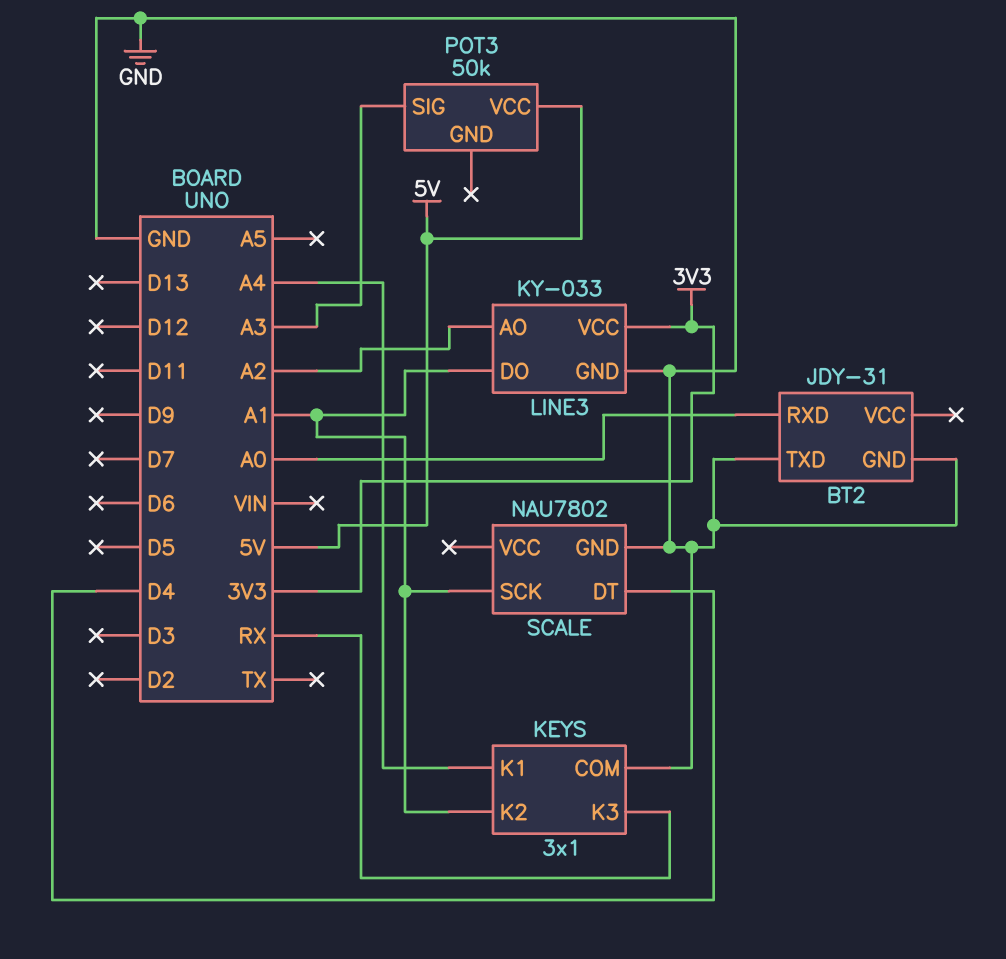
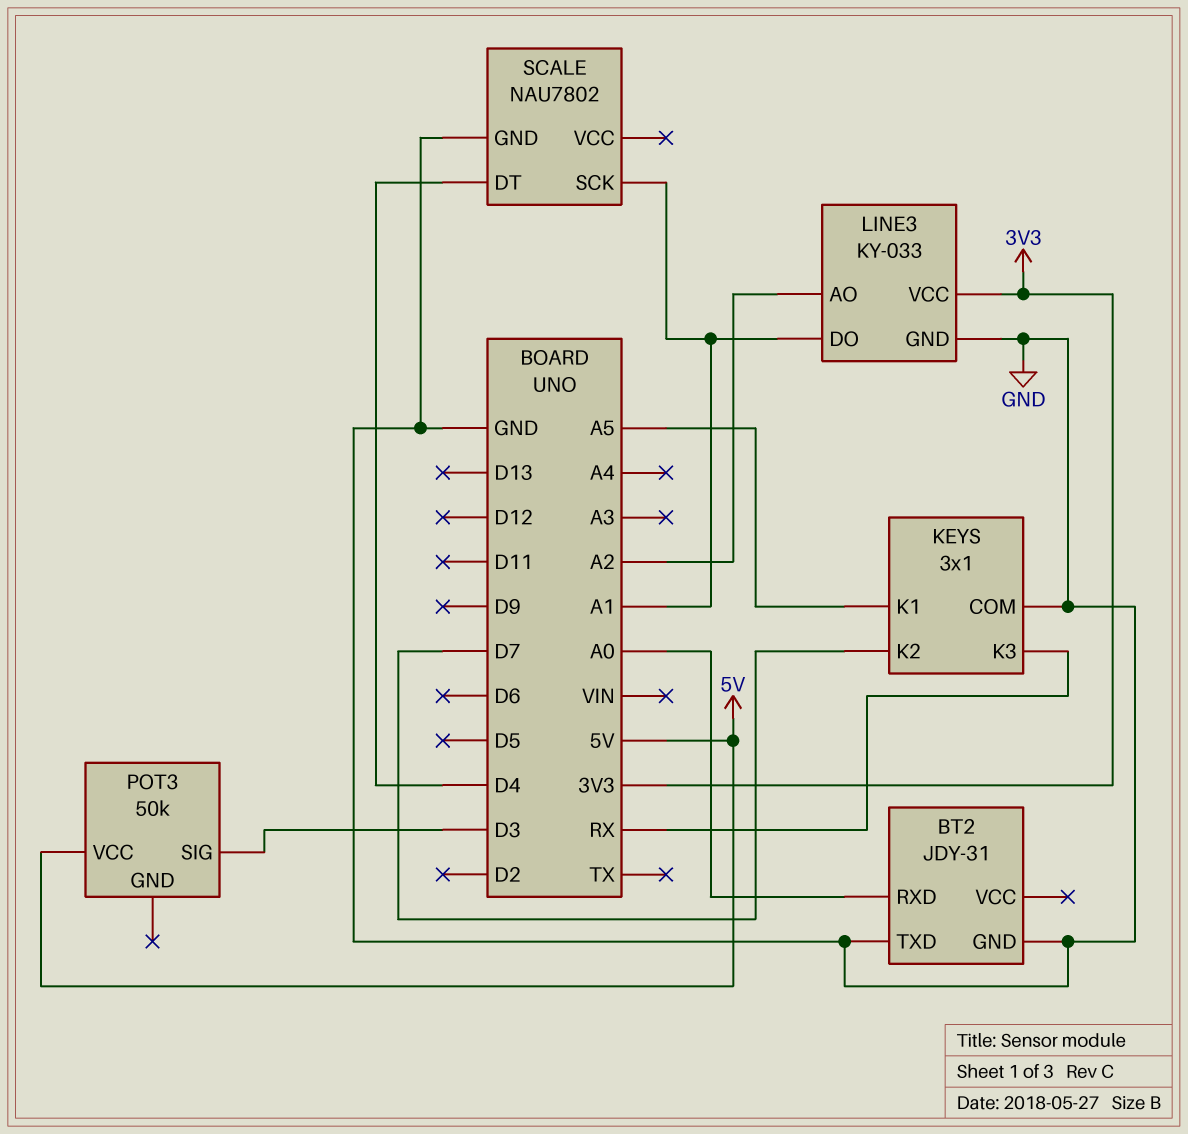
KEYS pin K1: A4 -> A5
KEYS pin K2: A1 -> D7
POT3 pin SIG: A3 -> D3

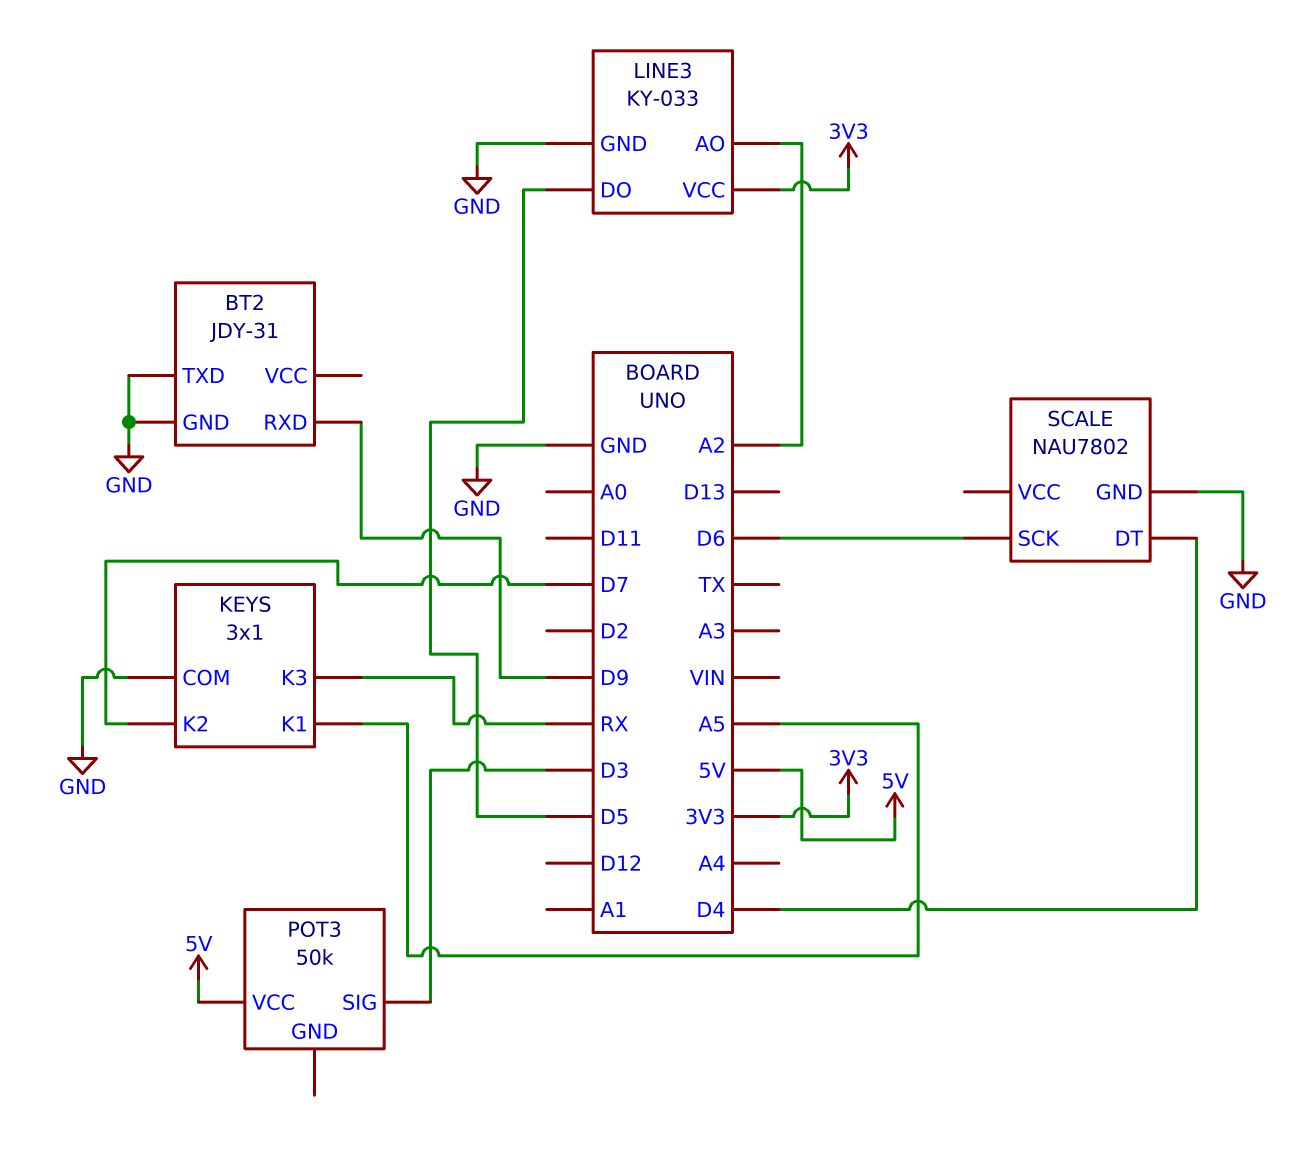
BT2 pin RXD: A0 -> D9
LINE3 pin DO: A1 -> D5
SCALE pin SCK: A1 -> D6

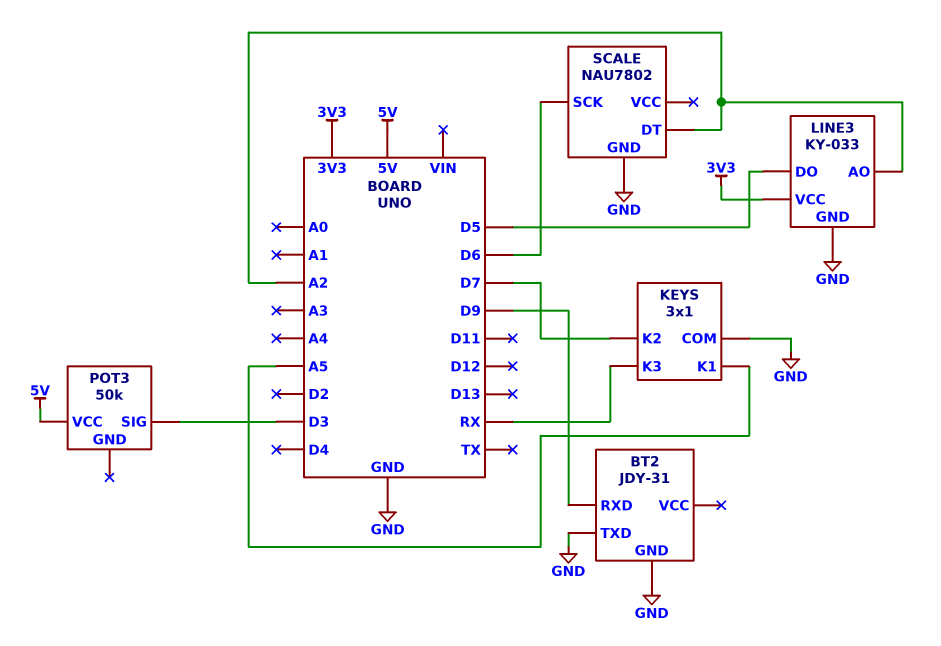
SCALE pin DT: D4 -> A2

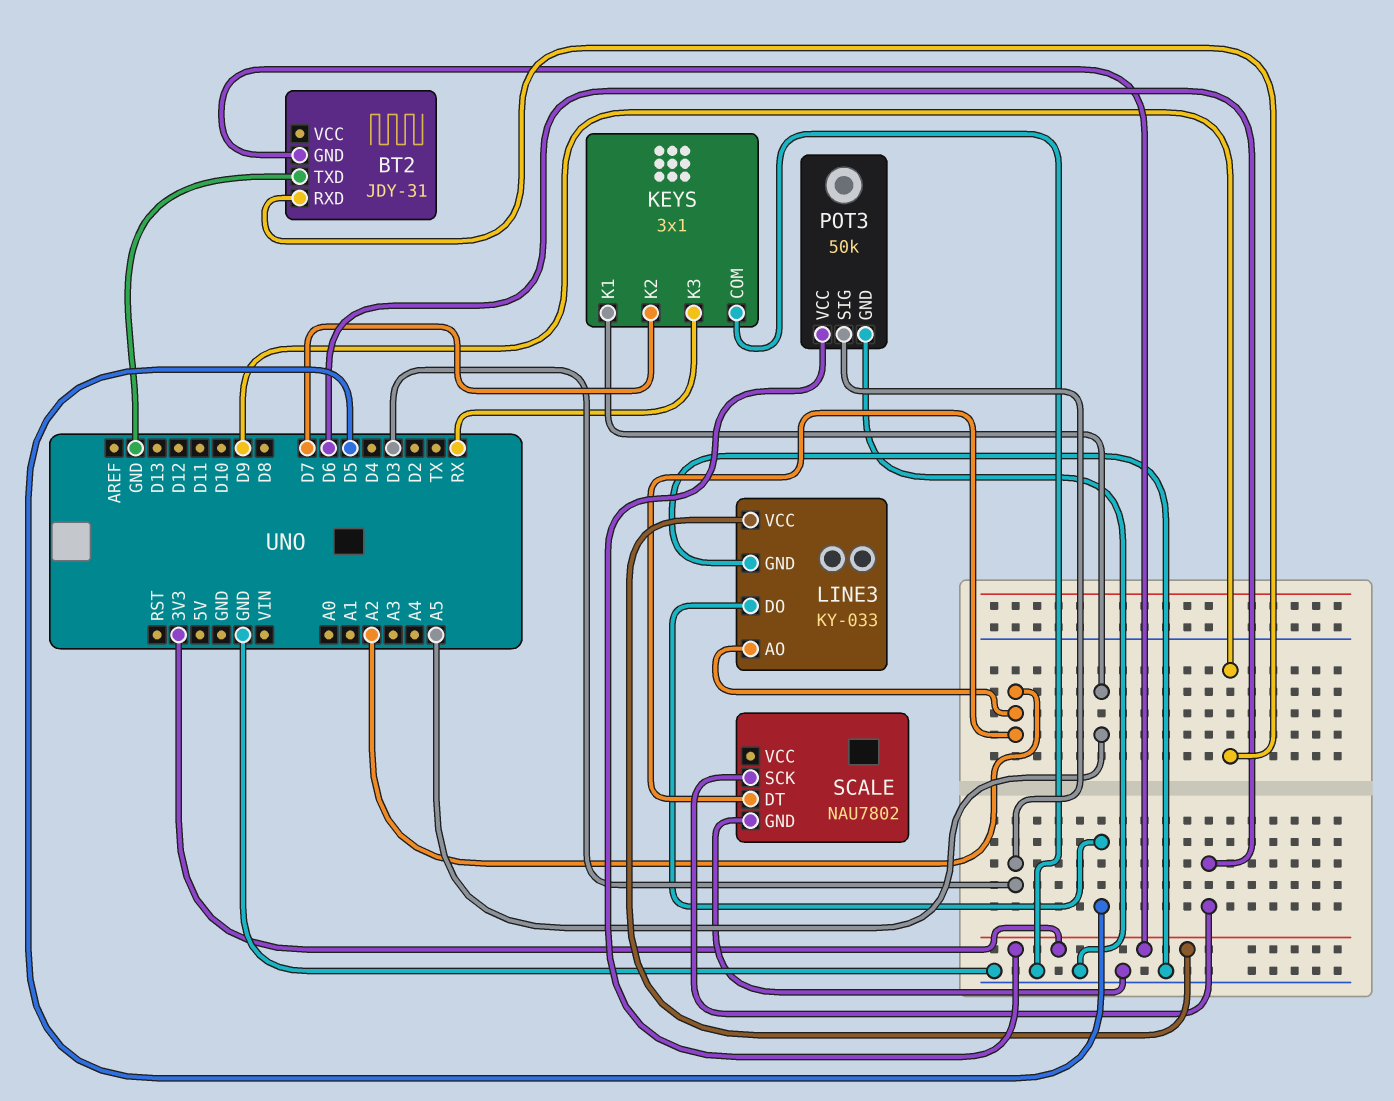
BT2 pin GND: GND -> 3V3
POT3 pin GND: none -> GND
POT3 pin VCC: 5V -> 3V3

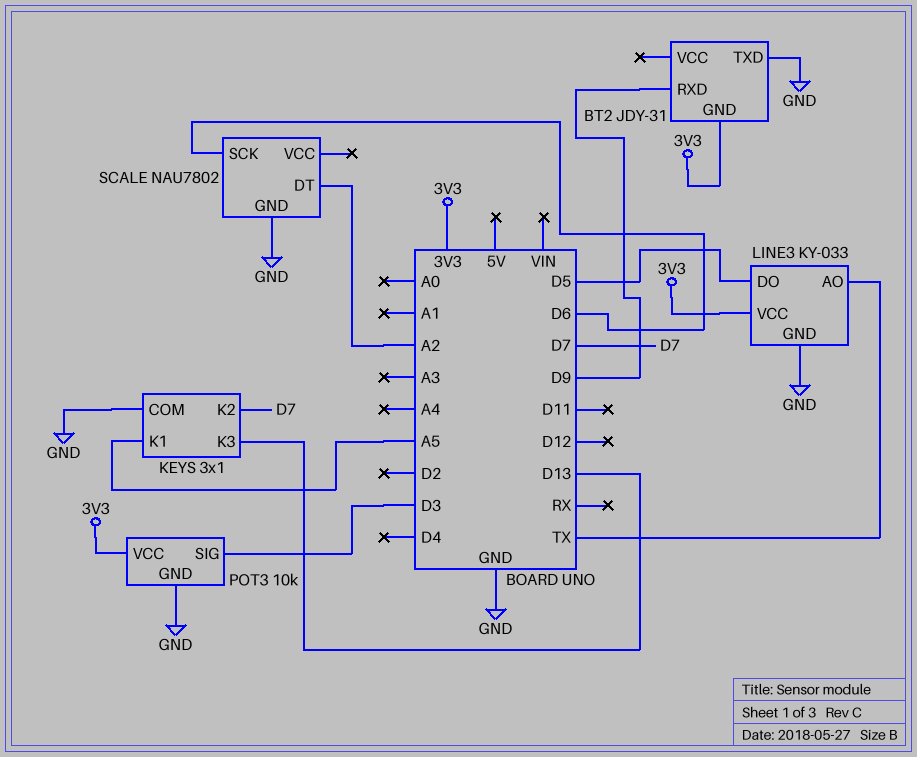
KEYS pin K3: RX -> D13
LINE3 pin AO: A2 -> TX
POT3: 50k -> 10k

